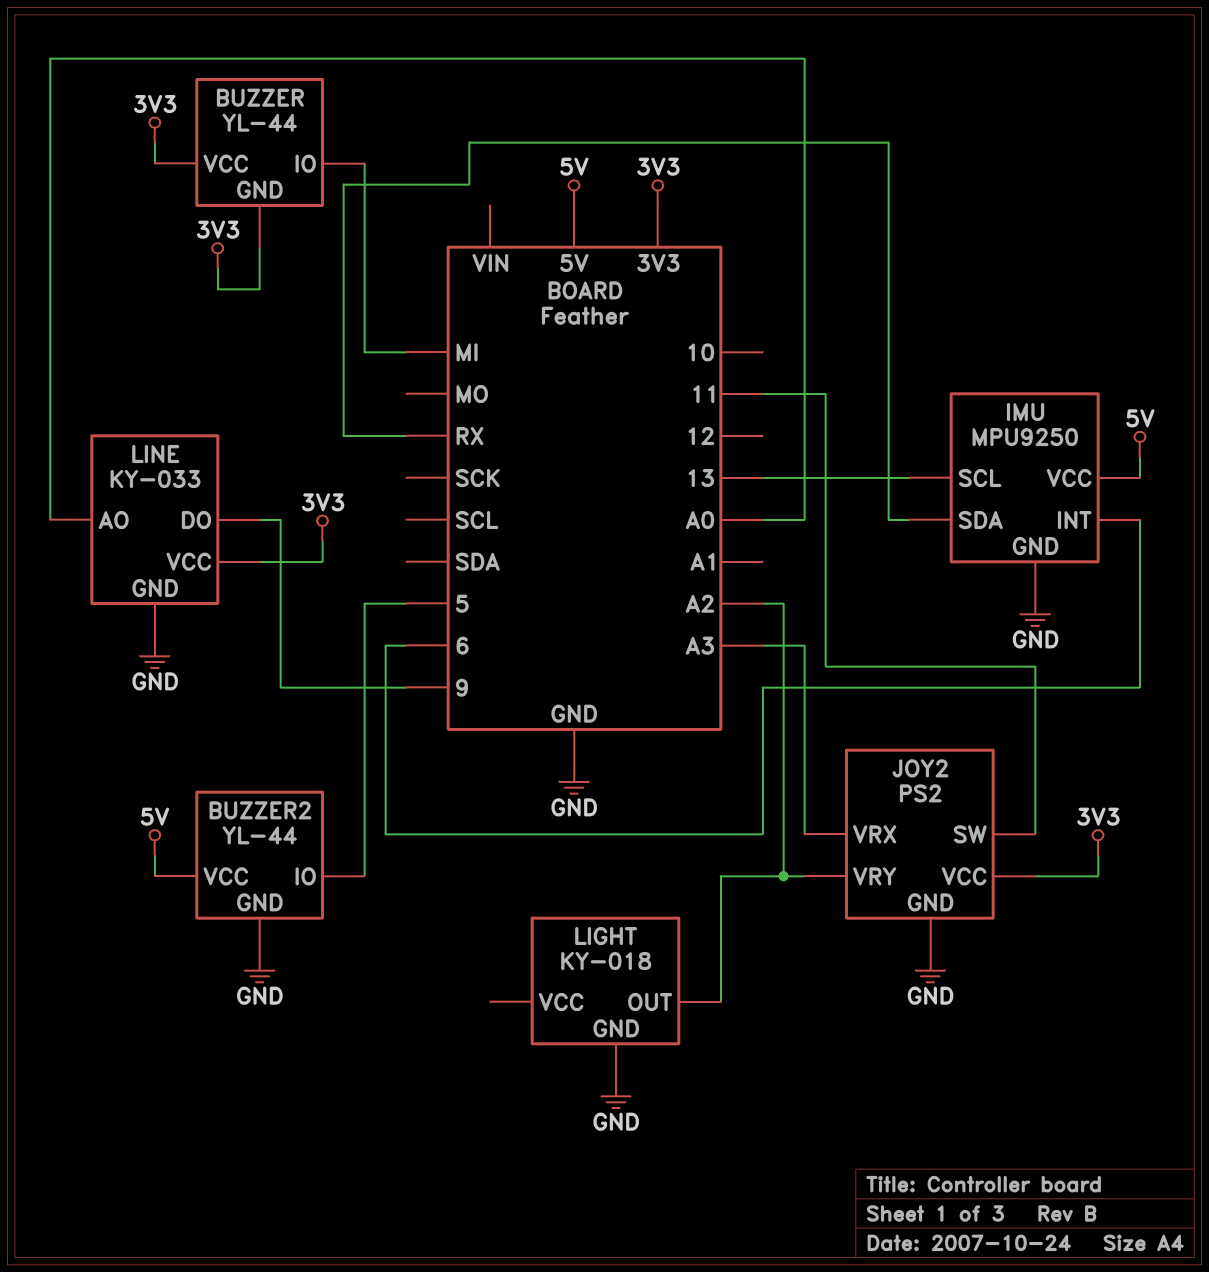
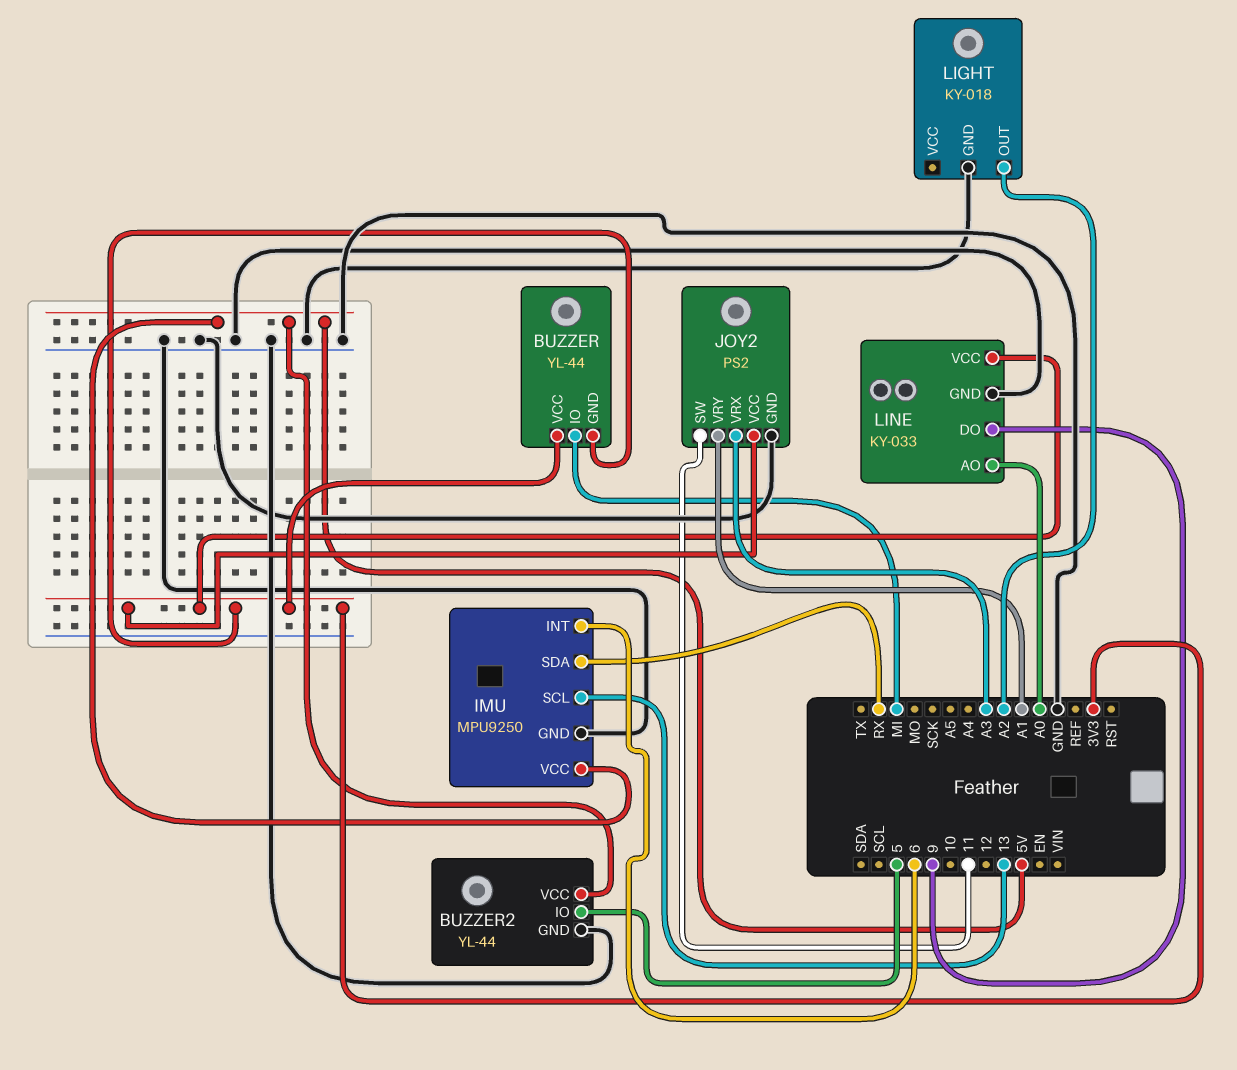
JOY2 pin VRY: A2 -> A1

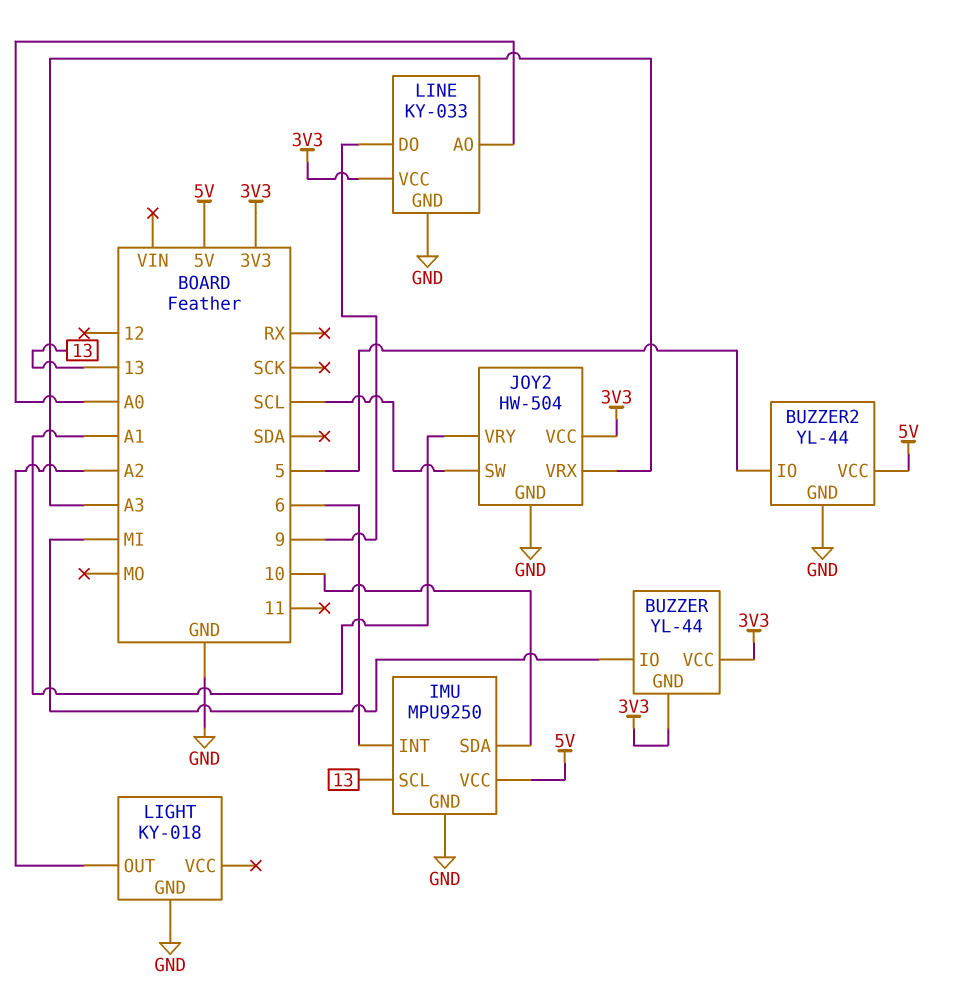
IMU pin SDA: RX -> 10
JOY2: PS2 -> HW-504
JOY2 pin SW: 11 -> SCL

